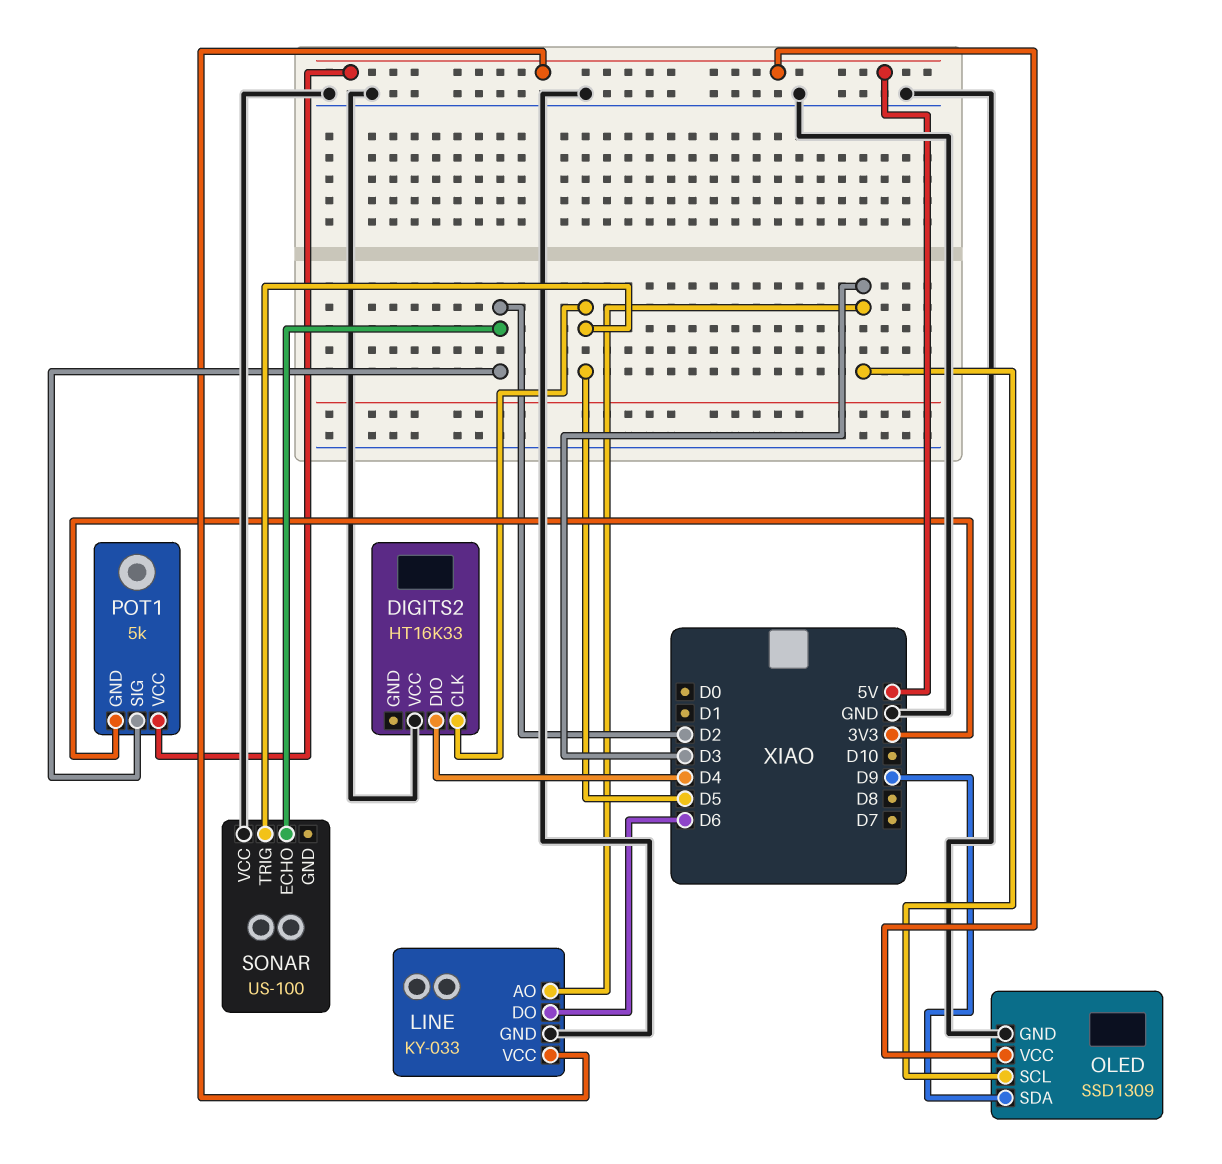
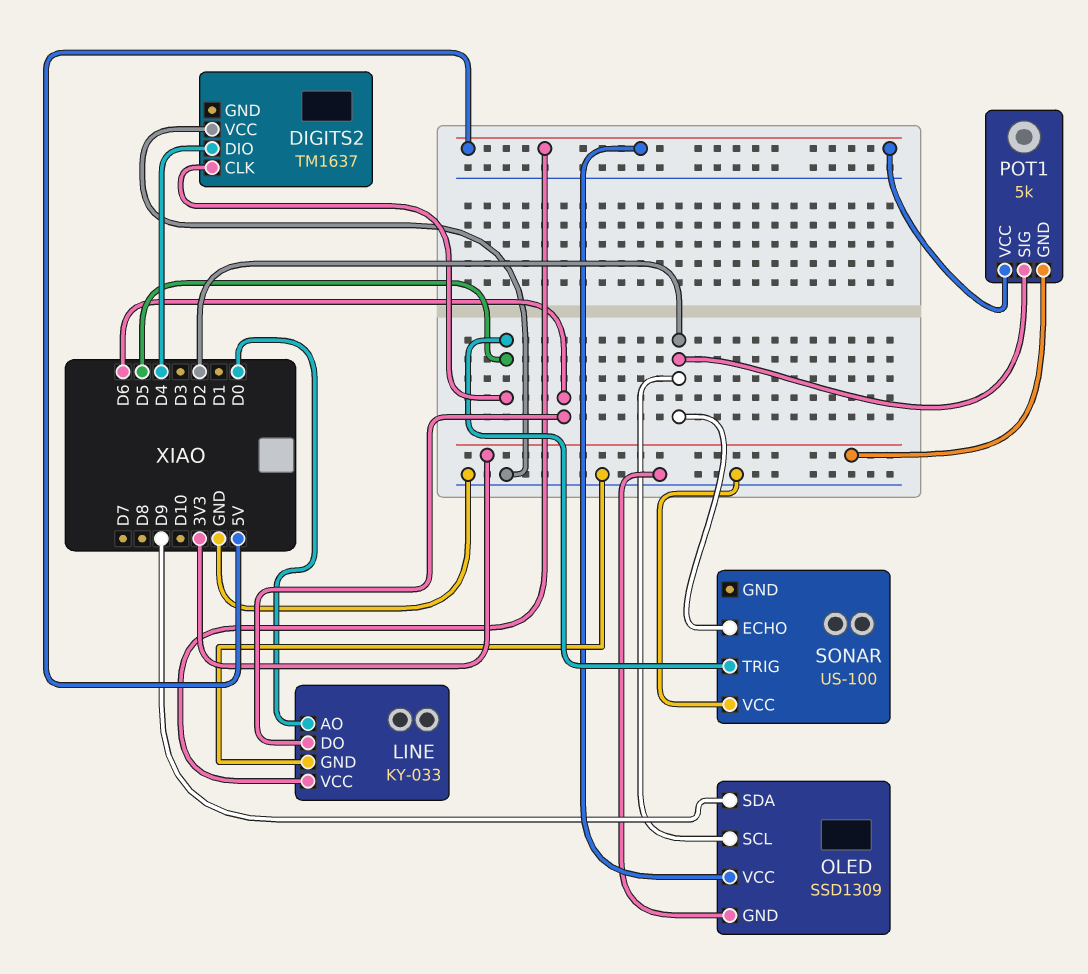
DIGITS2: HT16K33 -> TM1637
LINE pin AO: D3 -> D0
OLED pin SCL: D3 -> D2

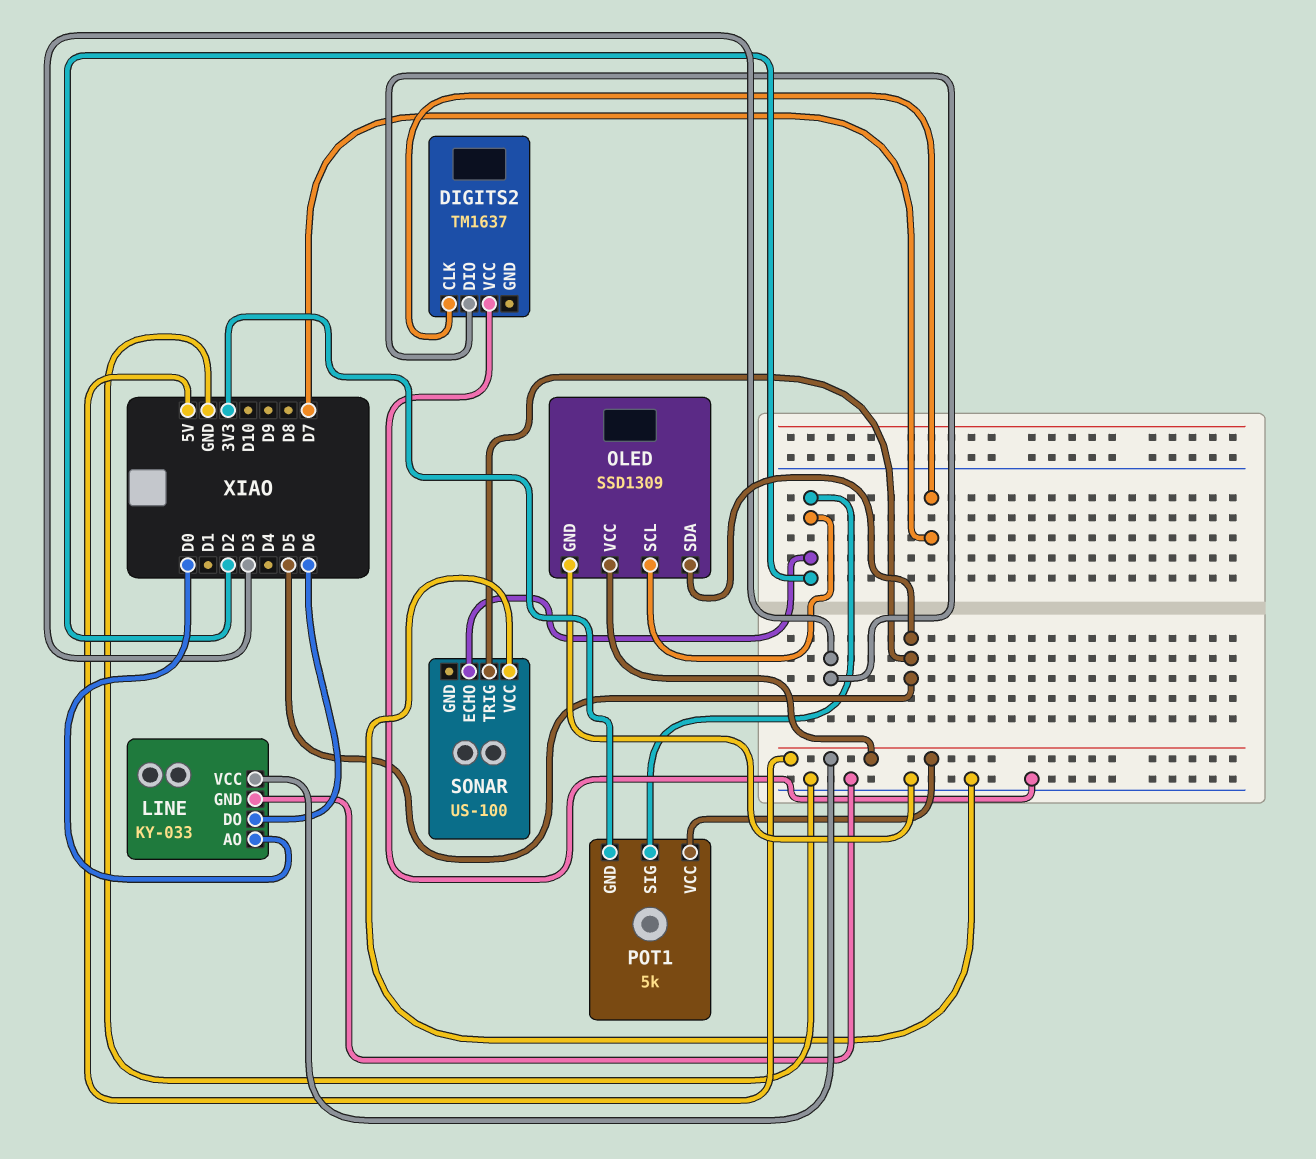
DIGITS2 pin CLK: D5 -> D7
DIGITS2 pin DIO: D4 -> D3
OLED pin SDA: D9 -> D5

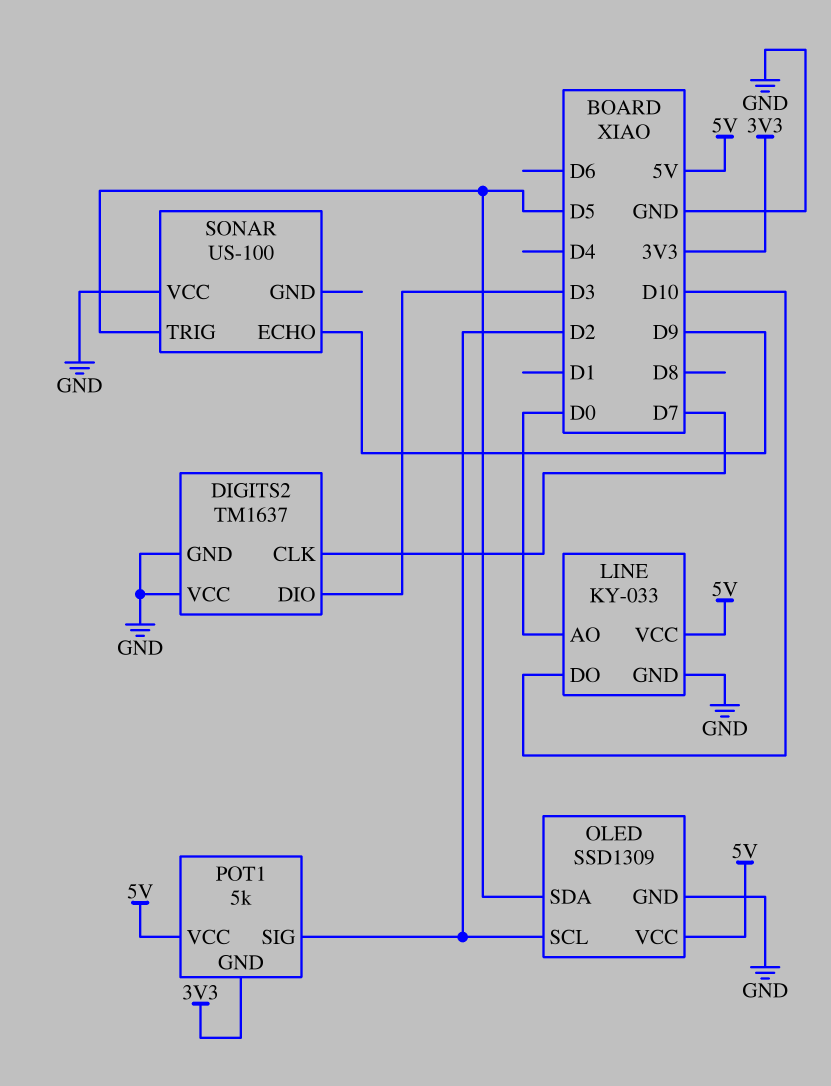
DIGITS2 pin GND: none -> GND
LINE pin DO: D6 -> D10
SONAR pin ECHO: D2 -> D9

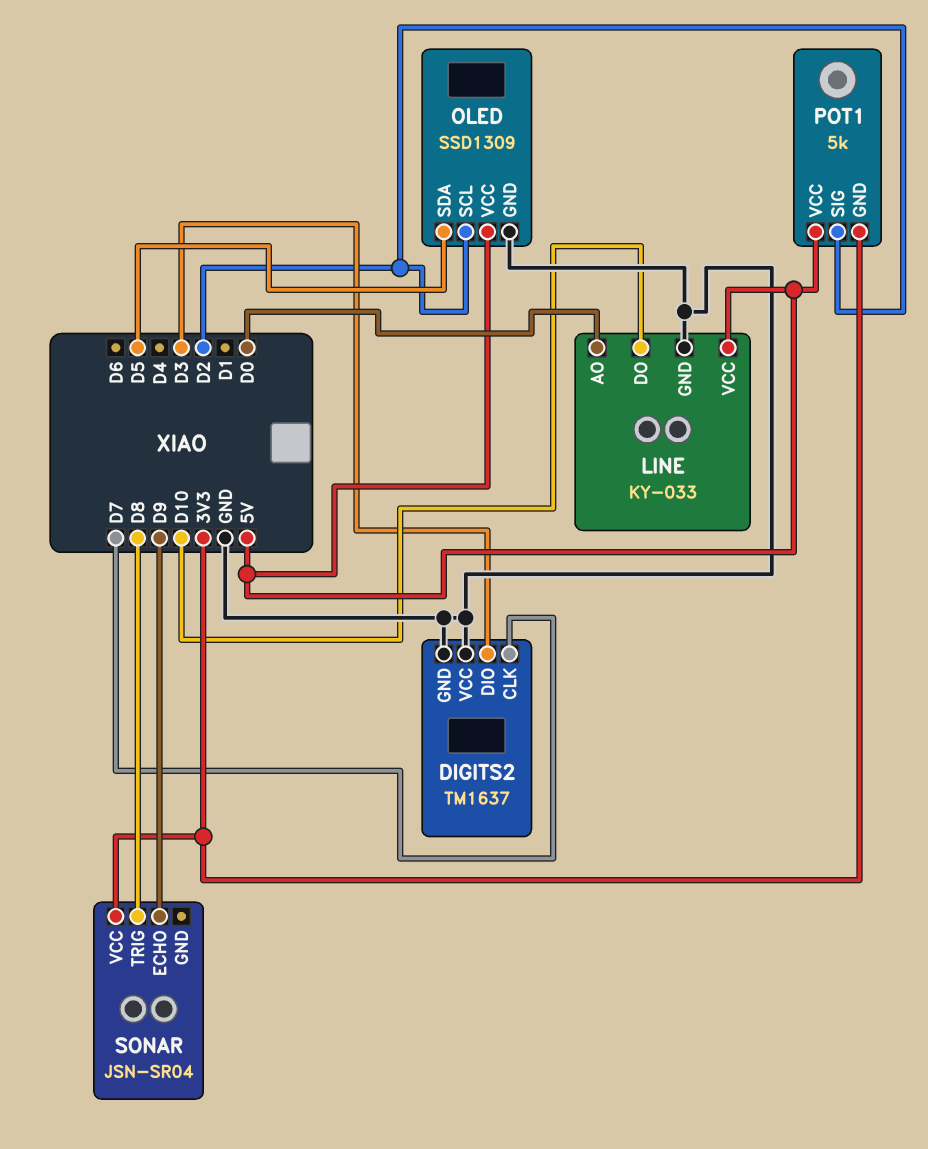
SONAR: US-100 -> JSN-SR04
SONAR pin TRIG: D5 -> D8
SONAR pin VCC: GND -> 3V3

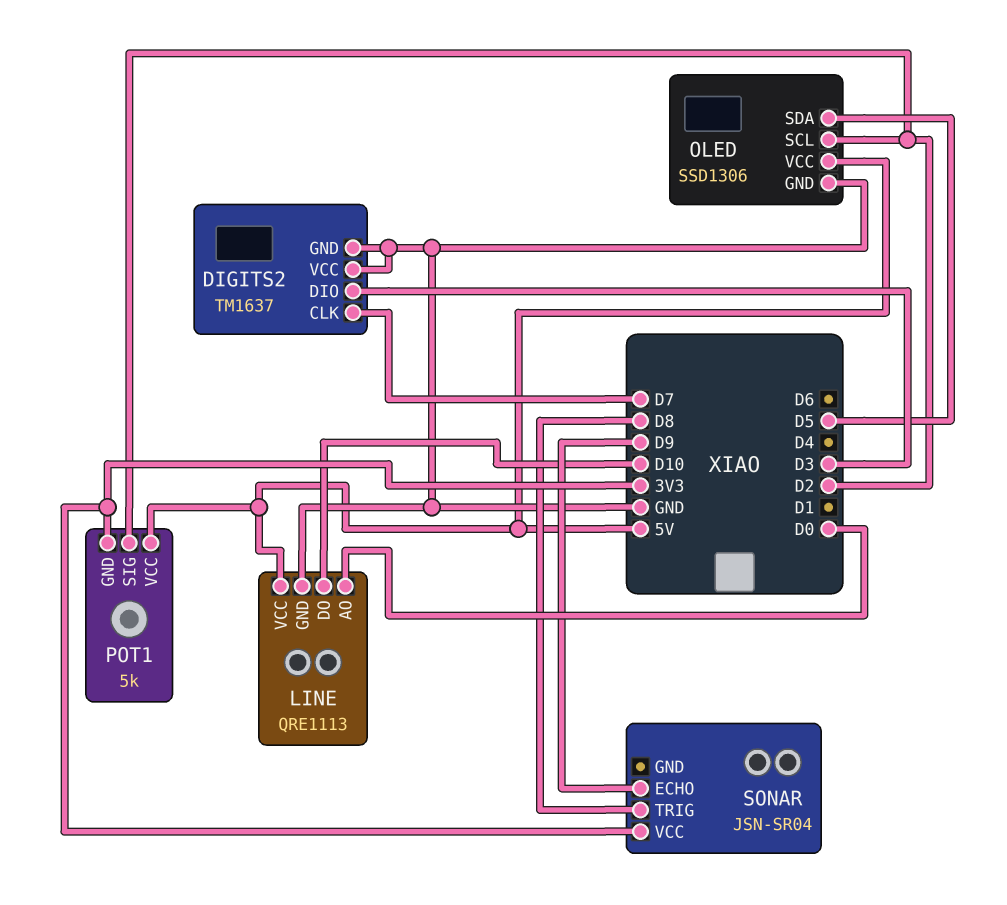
LINE: KY-033 -> QRE1113
OLED: SSD1309 -> SSD1306

